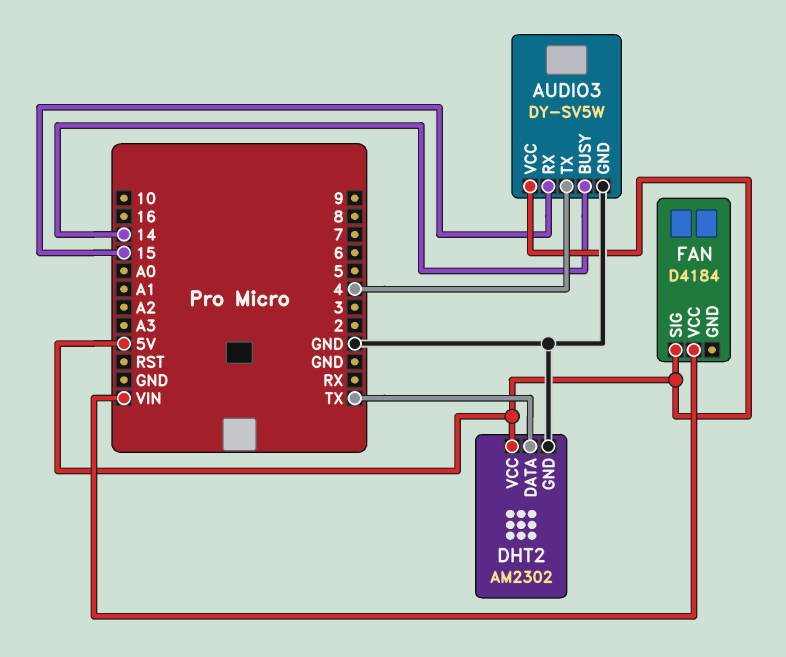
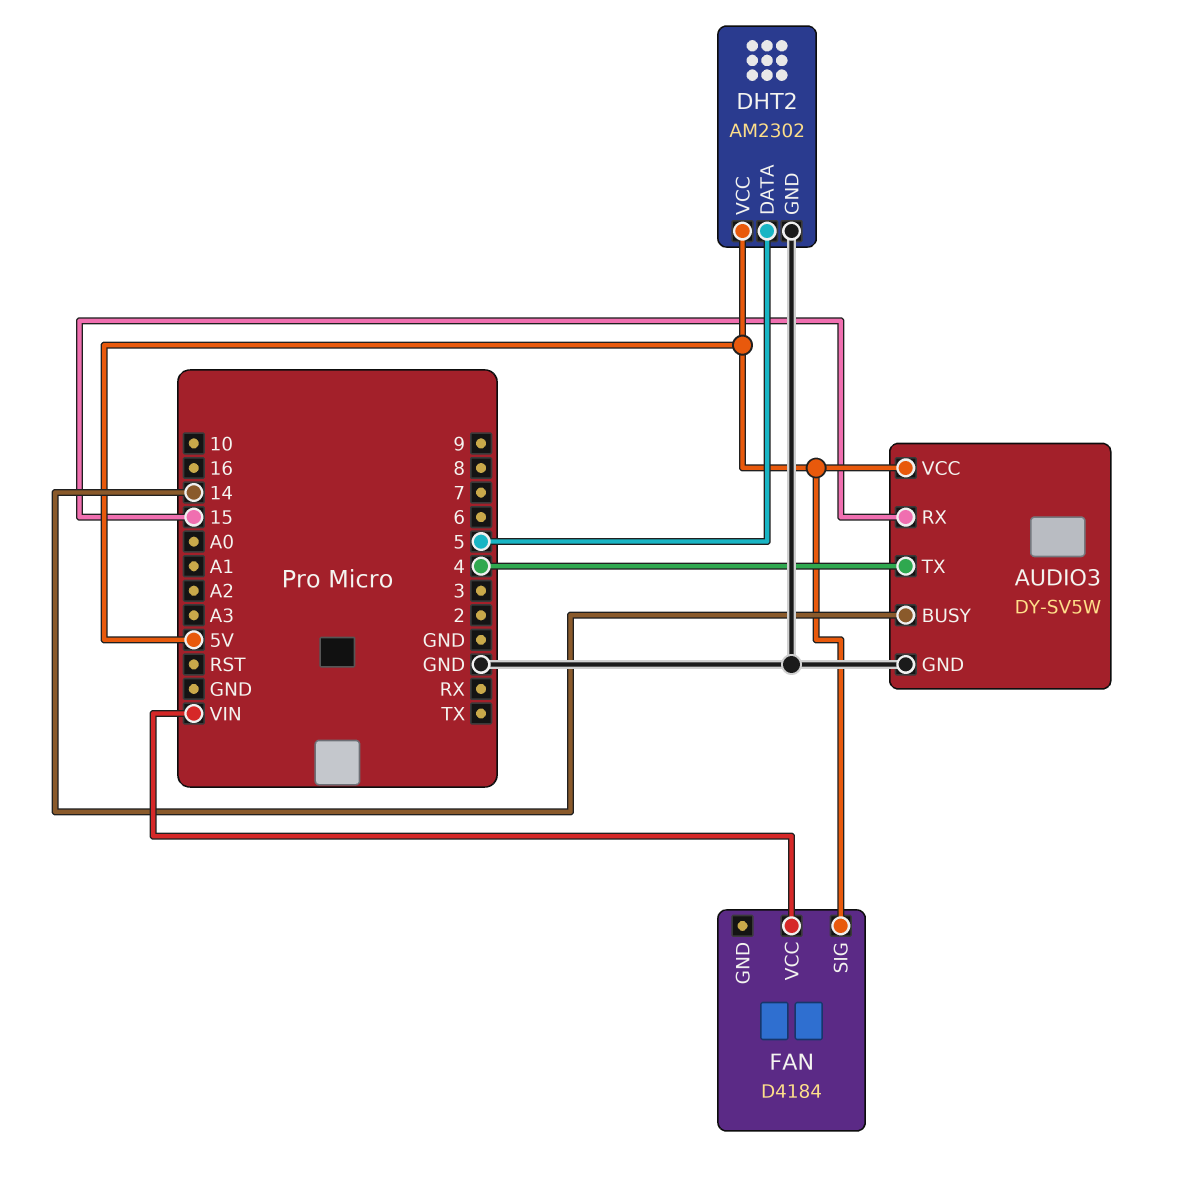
DHT2 pin DATA: TX -> 5

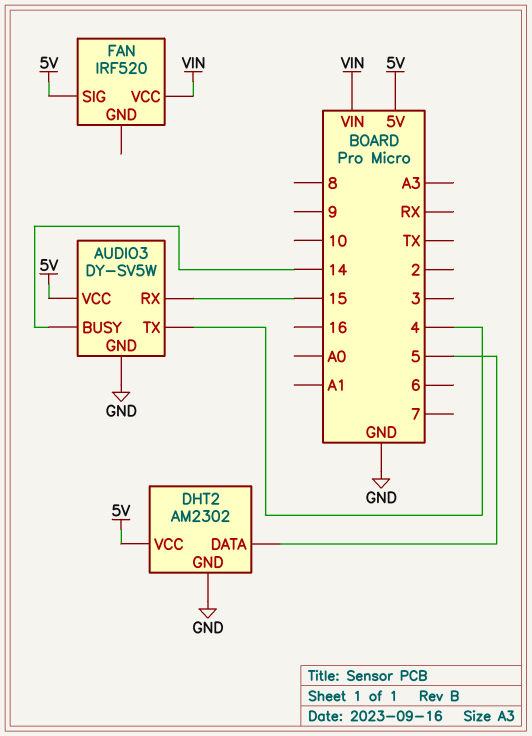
FAN: D4184 -> IRF520

